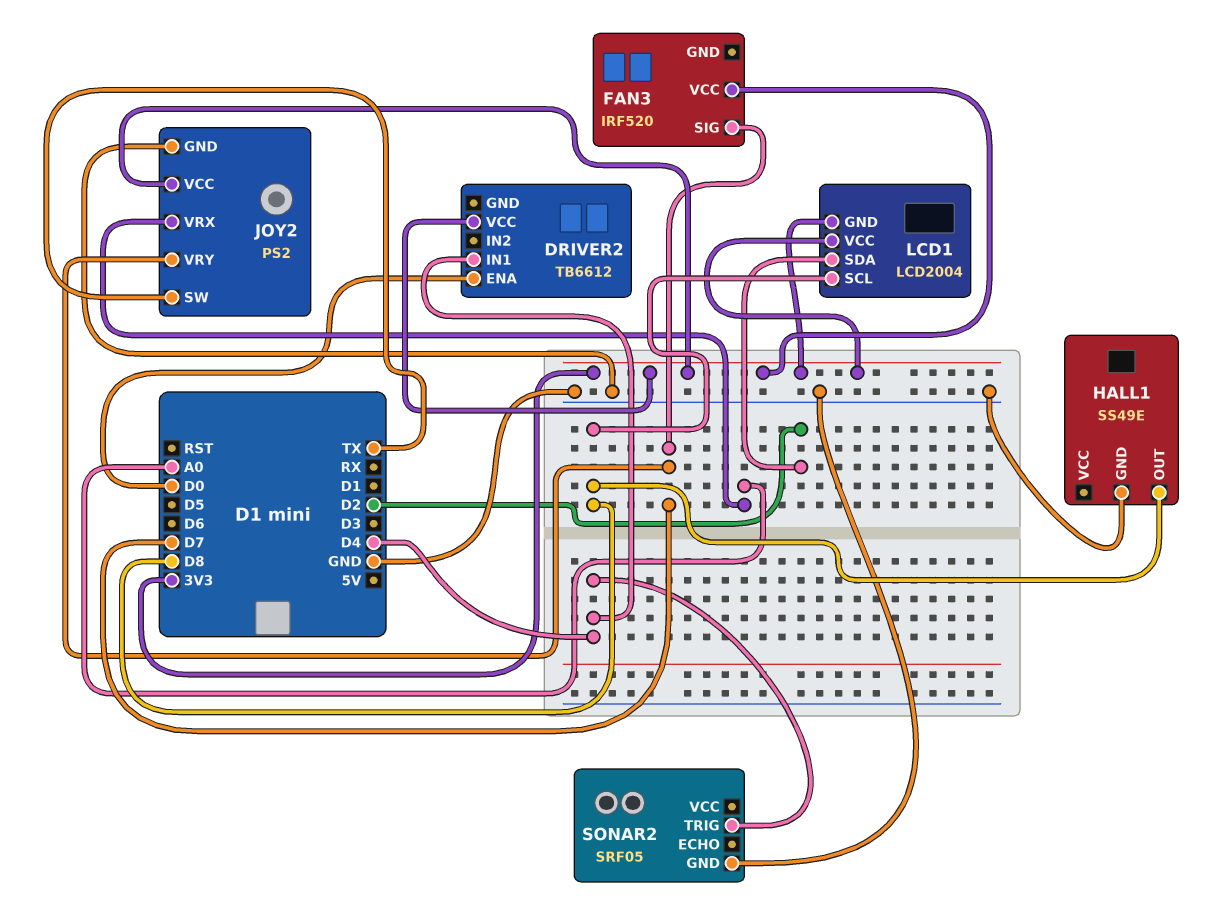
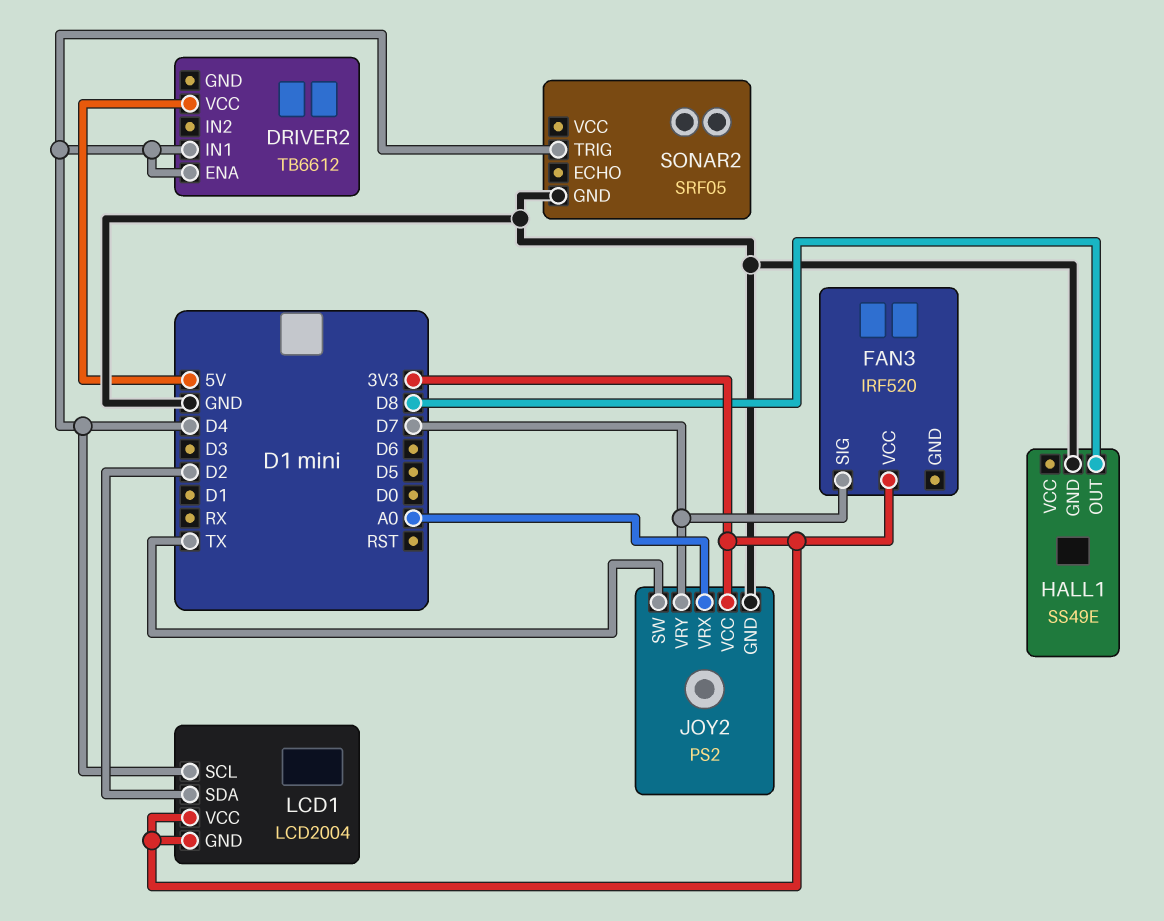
DRIVER2 pin ENA: D0 -> D4
DRIVER2 pin VCC: 3V3 -> 5V
LCD1 pin SCL: D8 -> D4

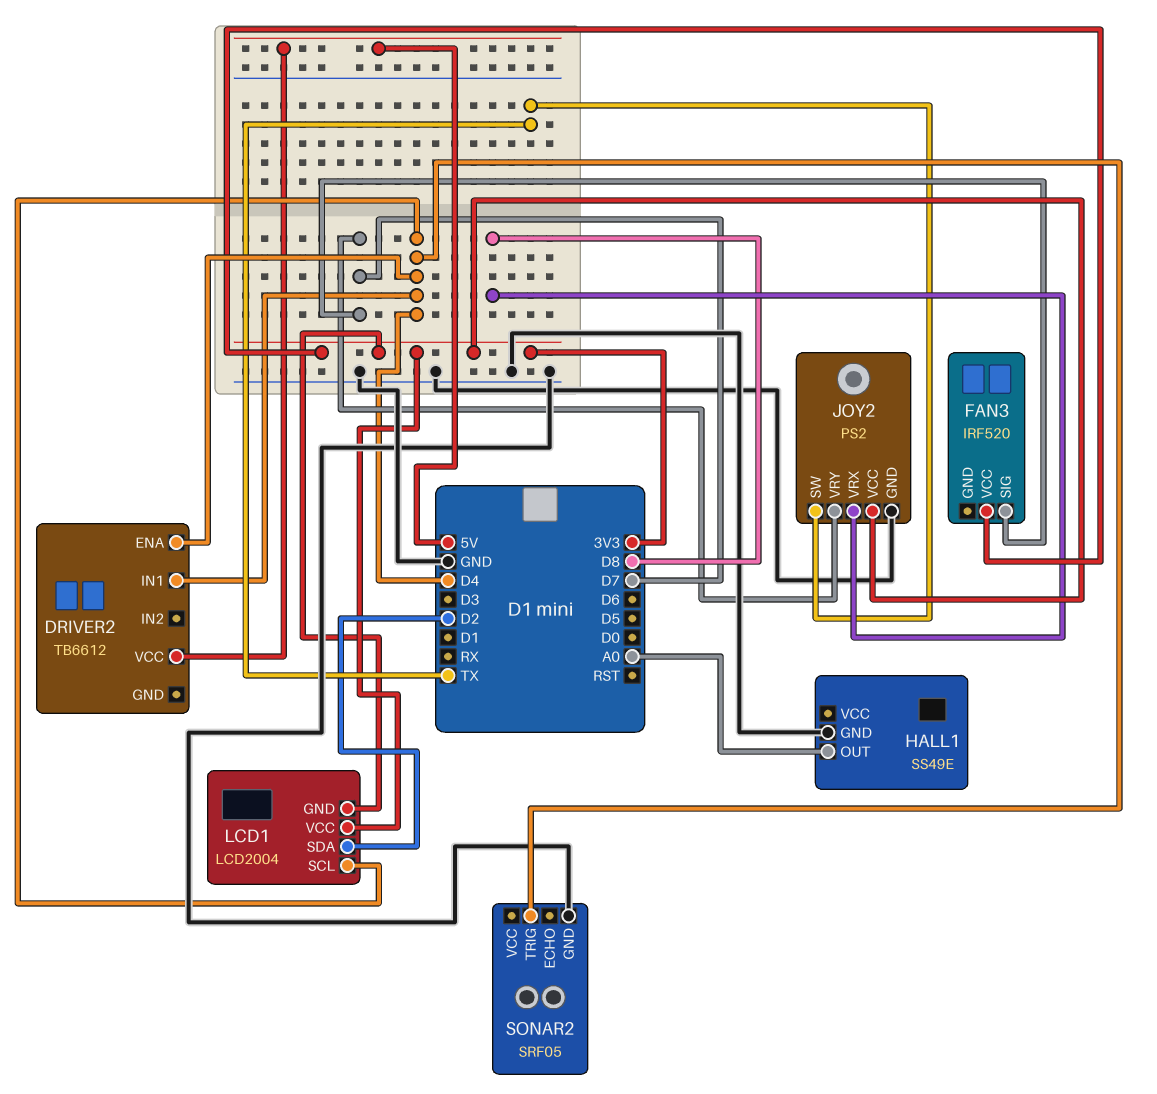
HALL1 pin OUT: D8 -> A0
JOY2 pin VRX: A0 -> D8

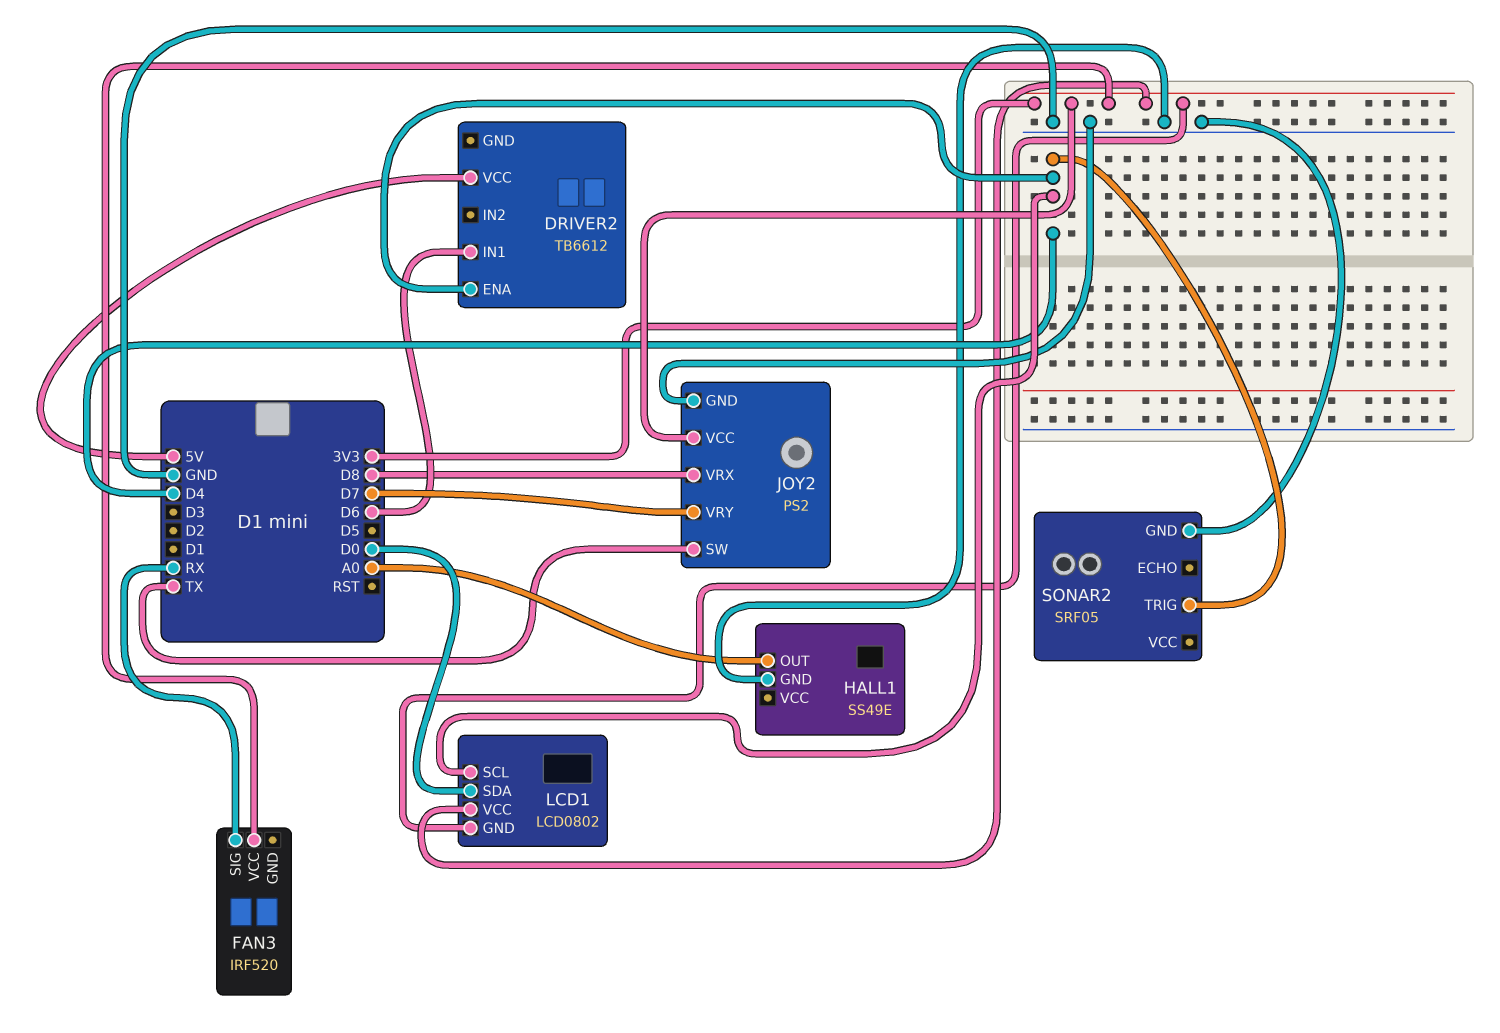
DRIVER2 pin IN1: D4 -> D6
FAN3 pin SIG: D7 -> RX
LCD1: LCD2004 -> LCD0802
LCD1 pin SDA: D2 -> D0

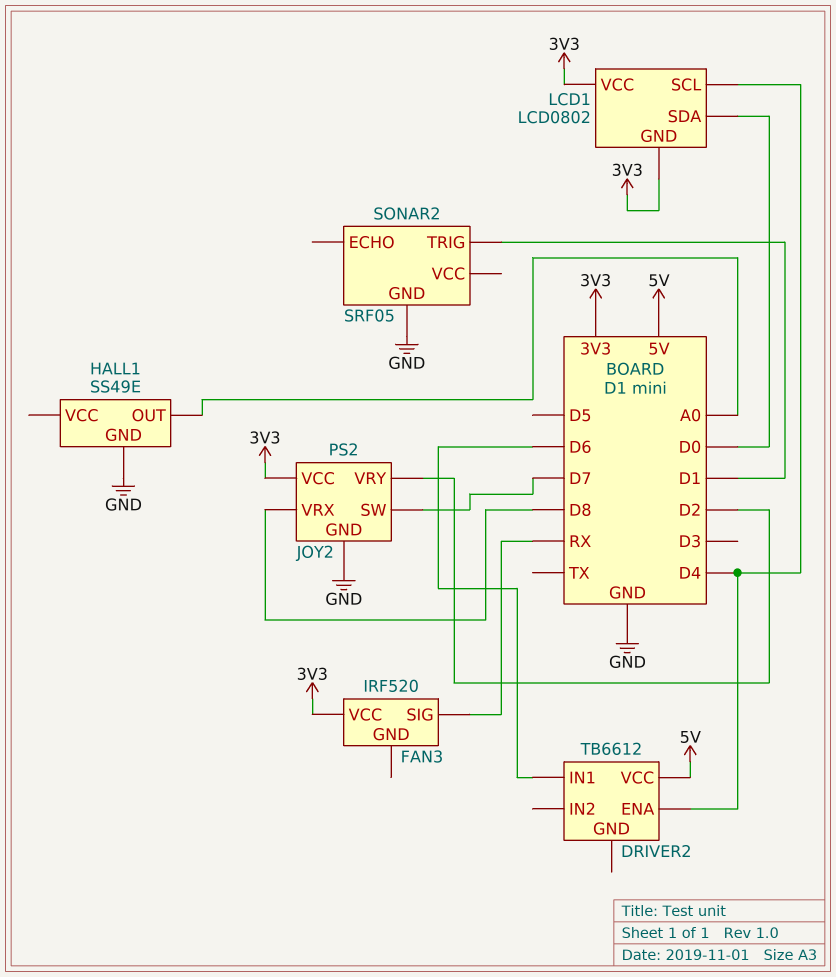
JOY2 pin SW: TX -> D7
JOY2 pin VRY: D7 -> D2
SONAR2 pin TRIG: D4 -> D1

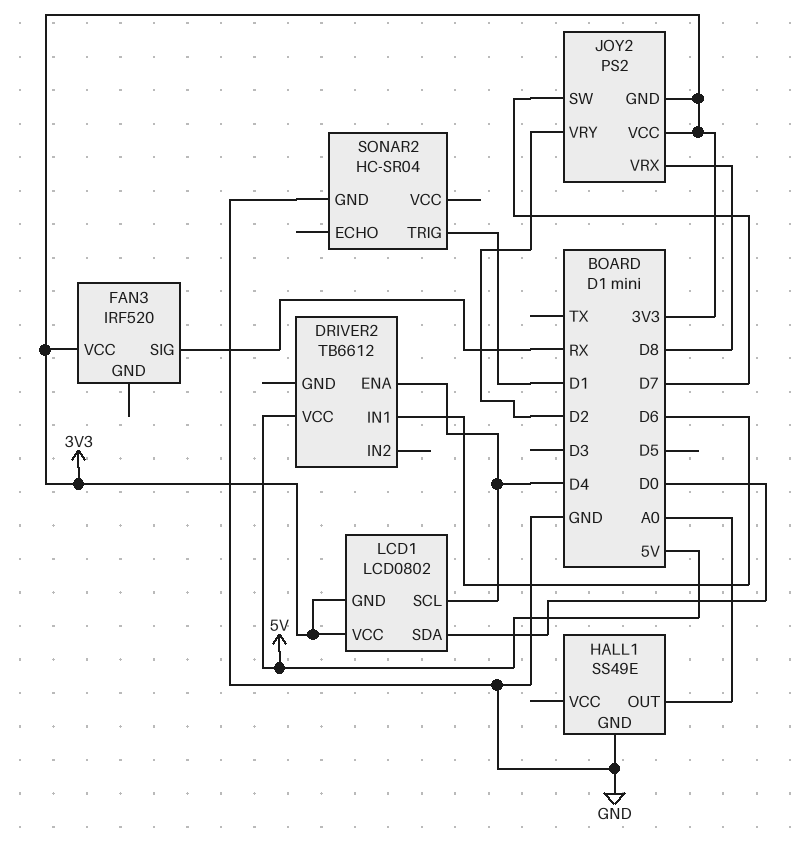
JOY2 pin GND: GND -> 3V3
SONAR2: SRF05 -> HC-SR04

